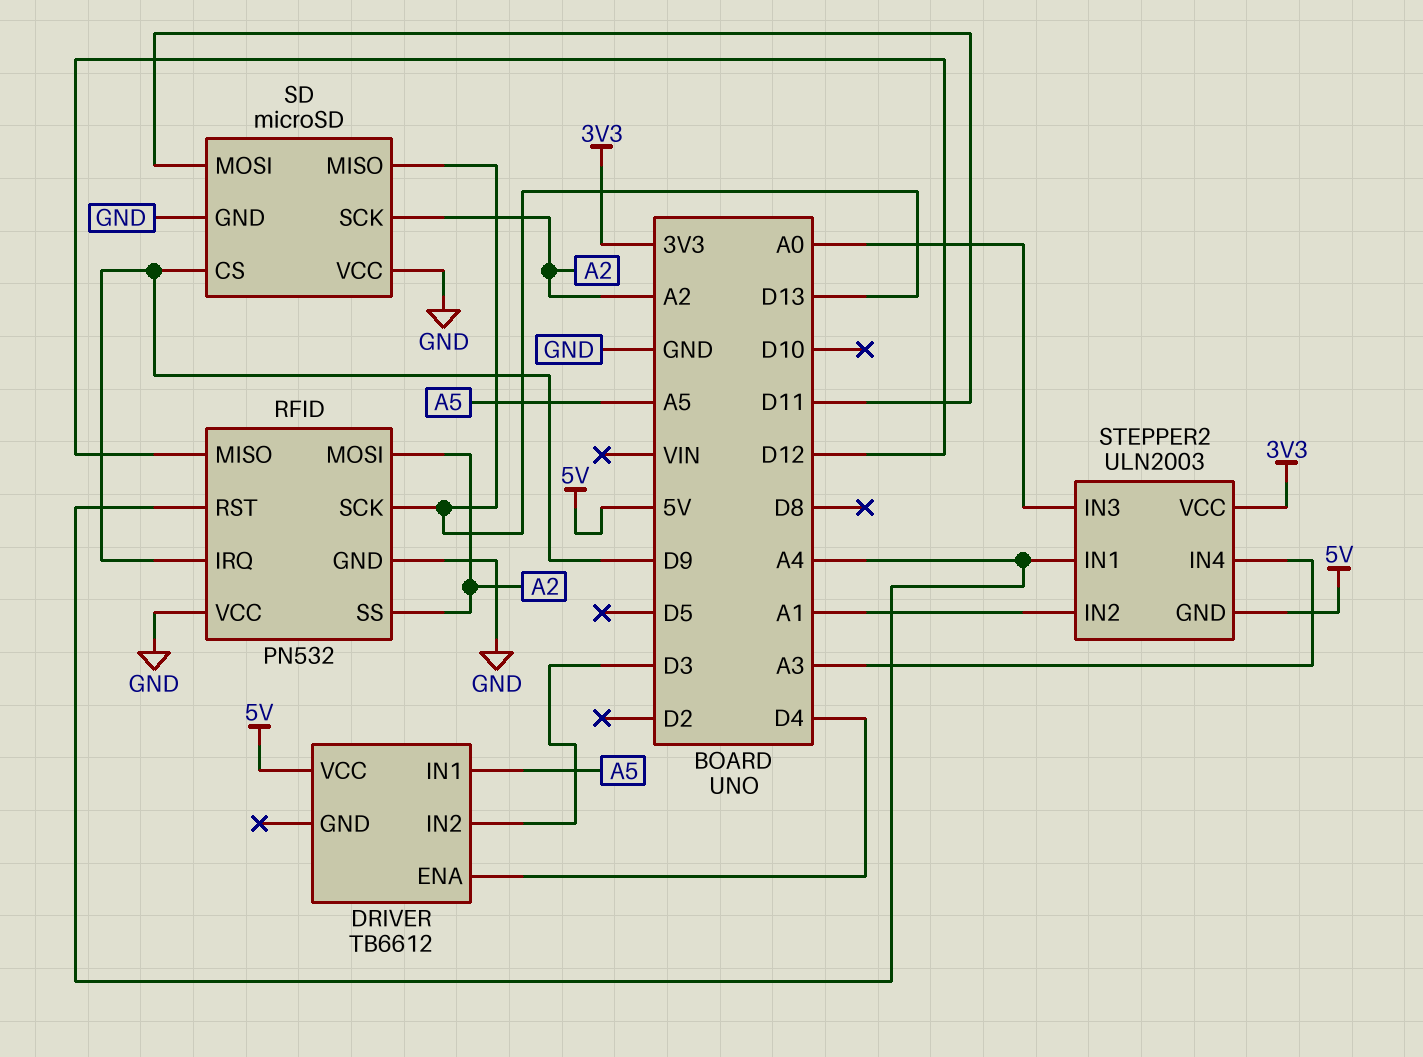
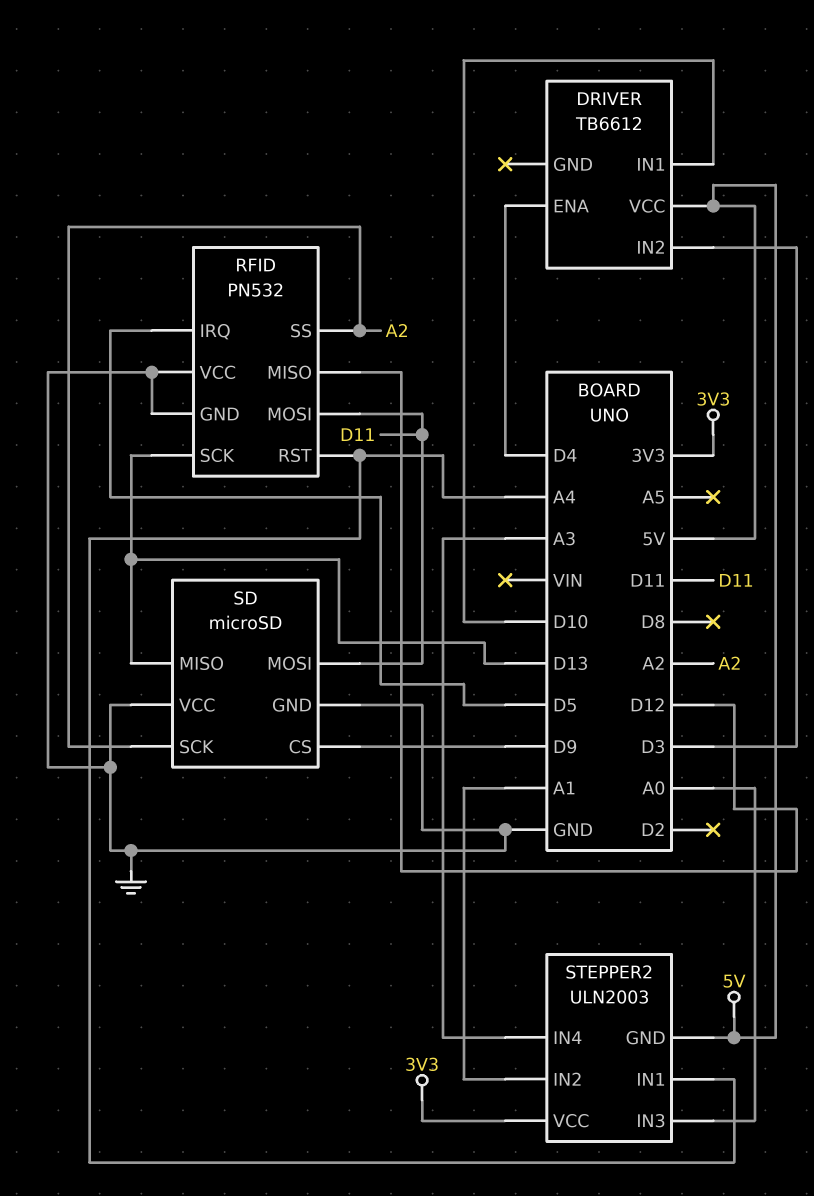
DRIVER pin IN1: A5 -> D10
RFID pin IRQ: D9 -> D5
RFID pin MOSI: A2 -> D11

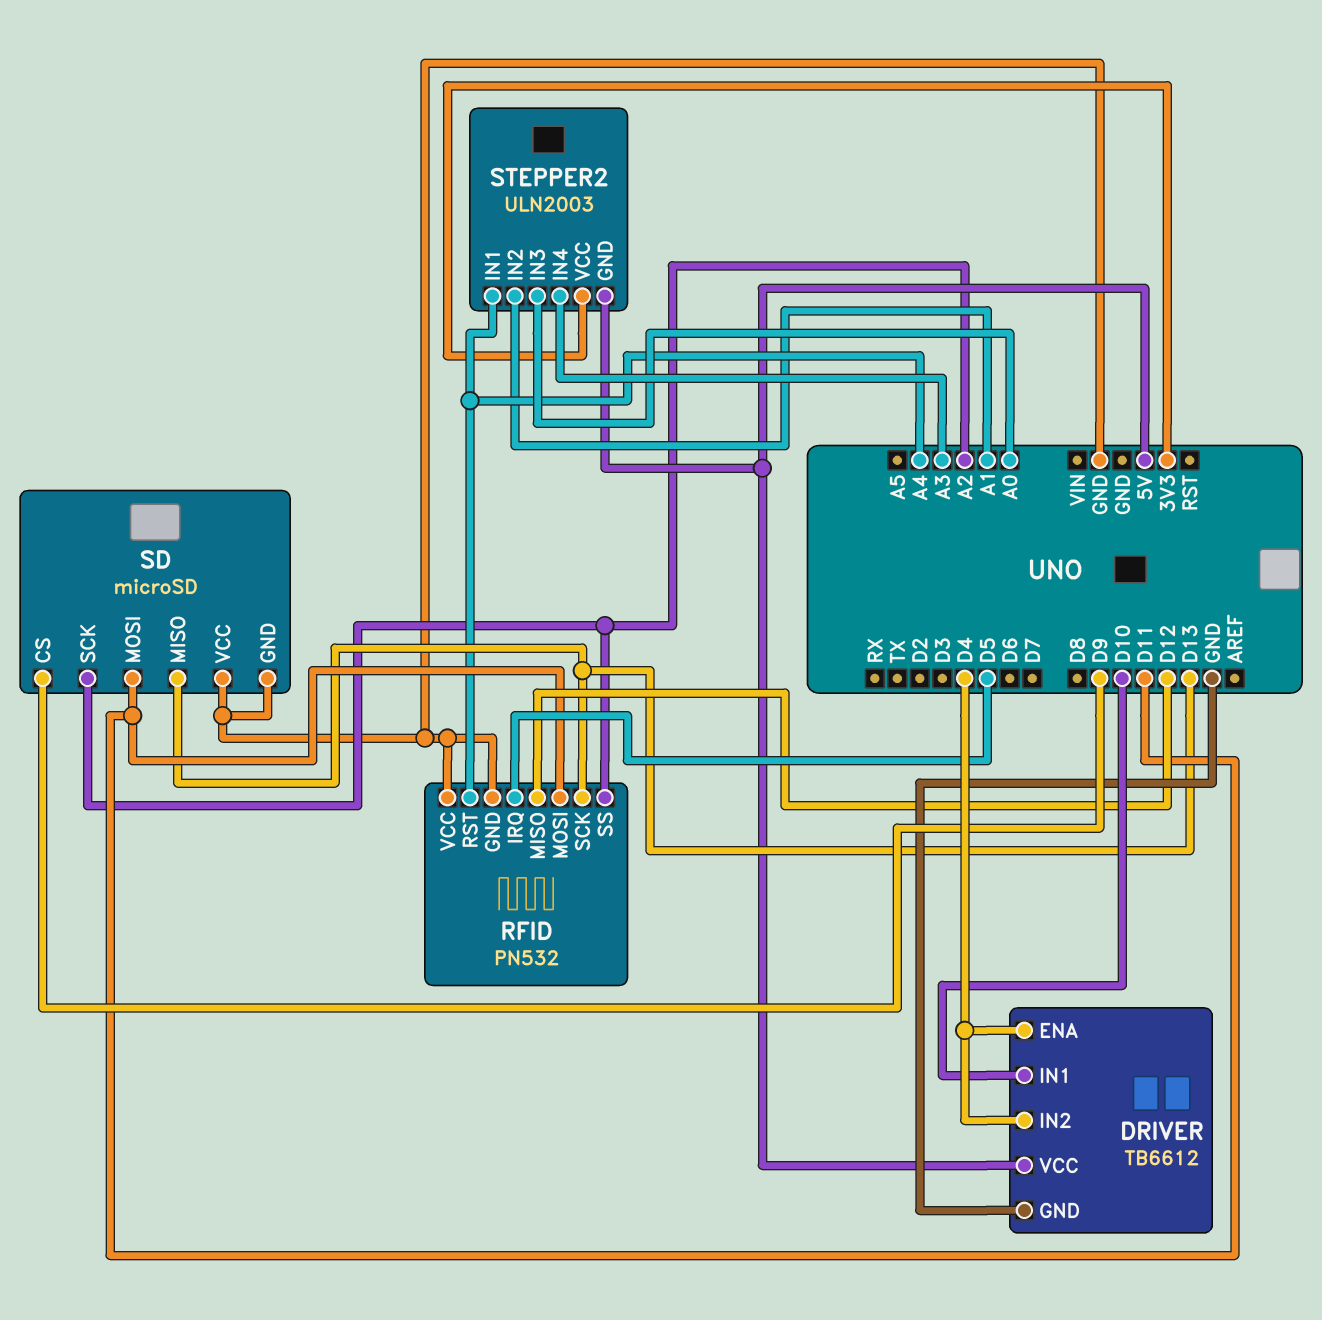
DRIVER pin GND: none -> GND
DRIVER pin IN2: D3 -> D4

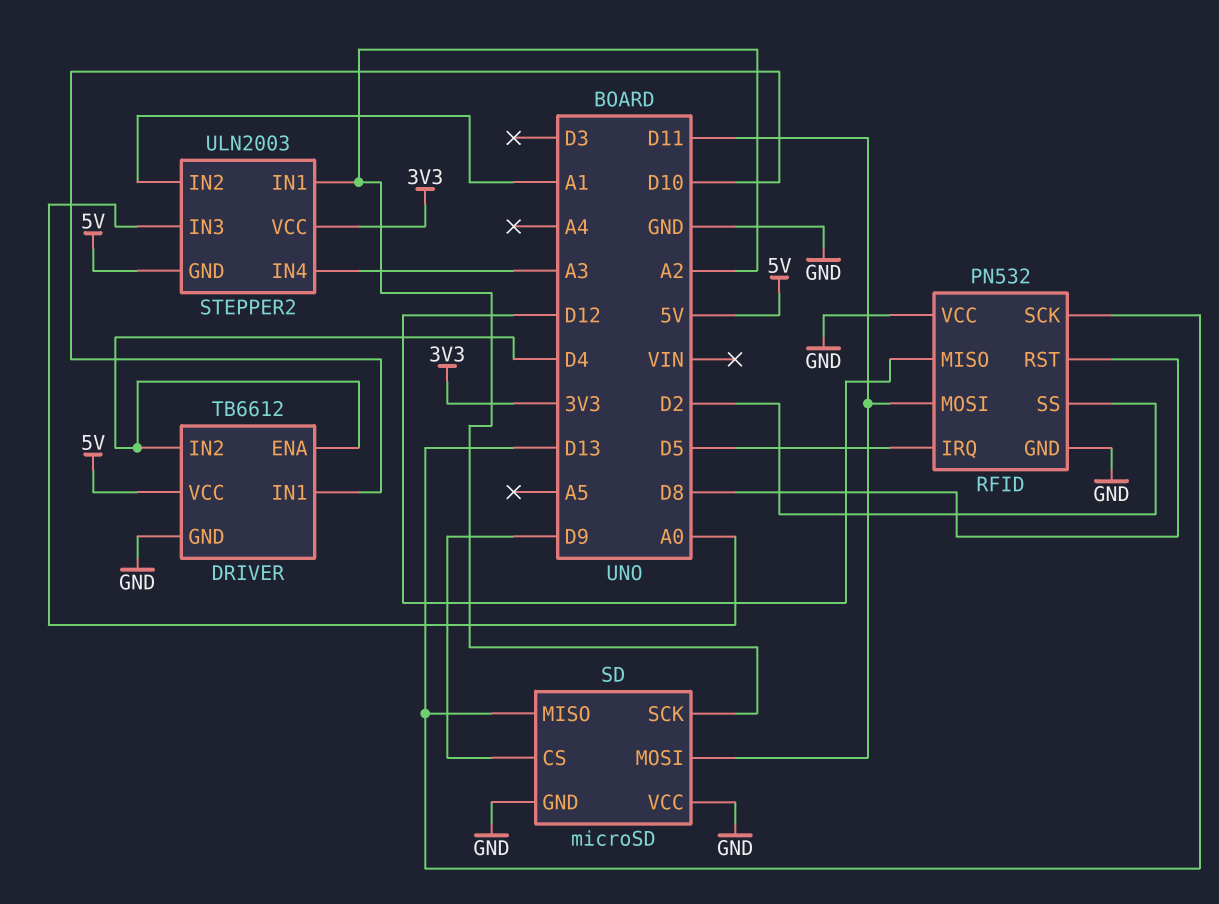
RFID pin RST: A4 -> D8
RFID pin SS: A2 -> D2
STEPPER2 pin IN1: A4 -> A2

